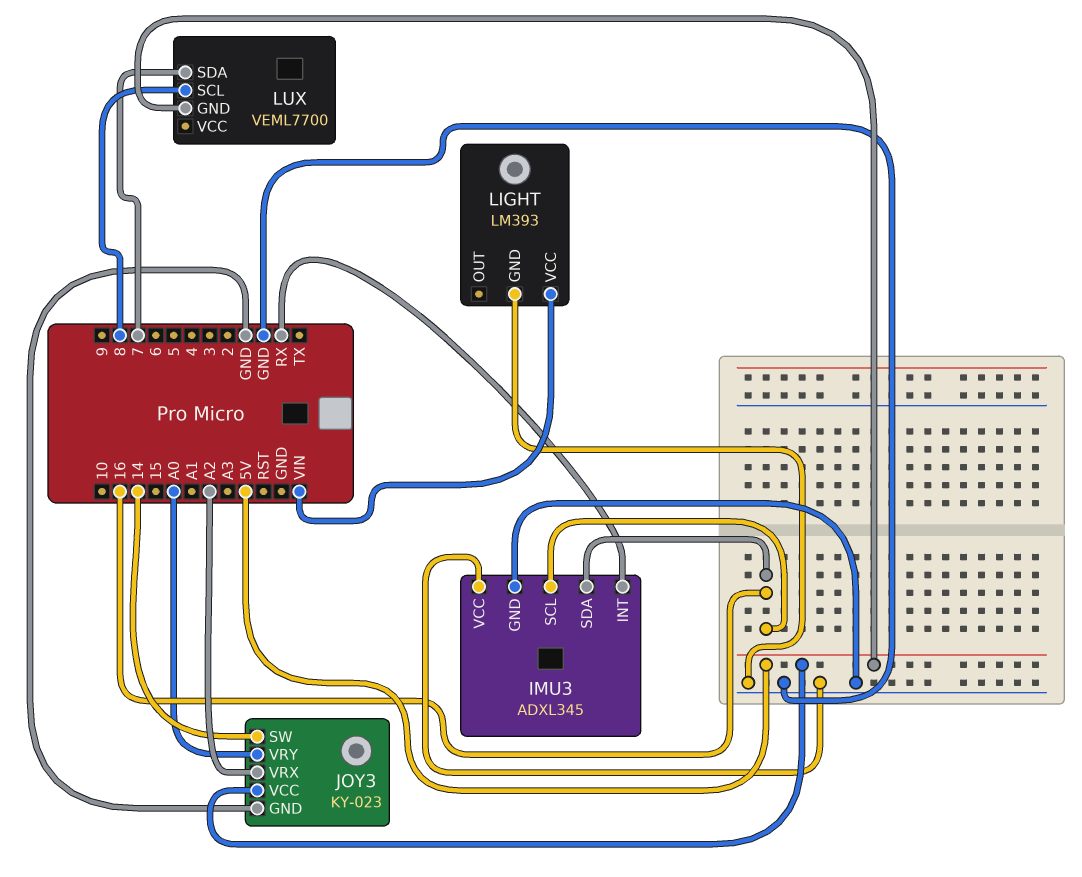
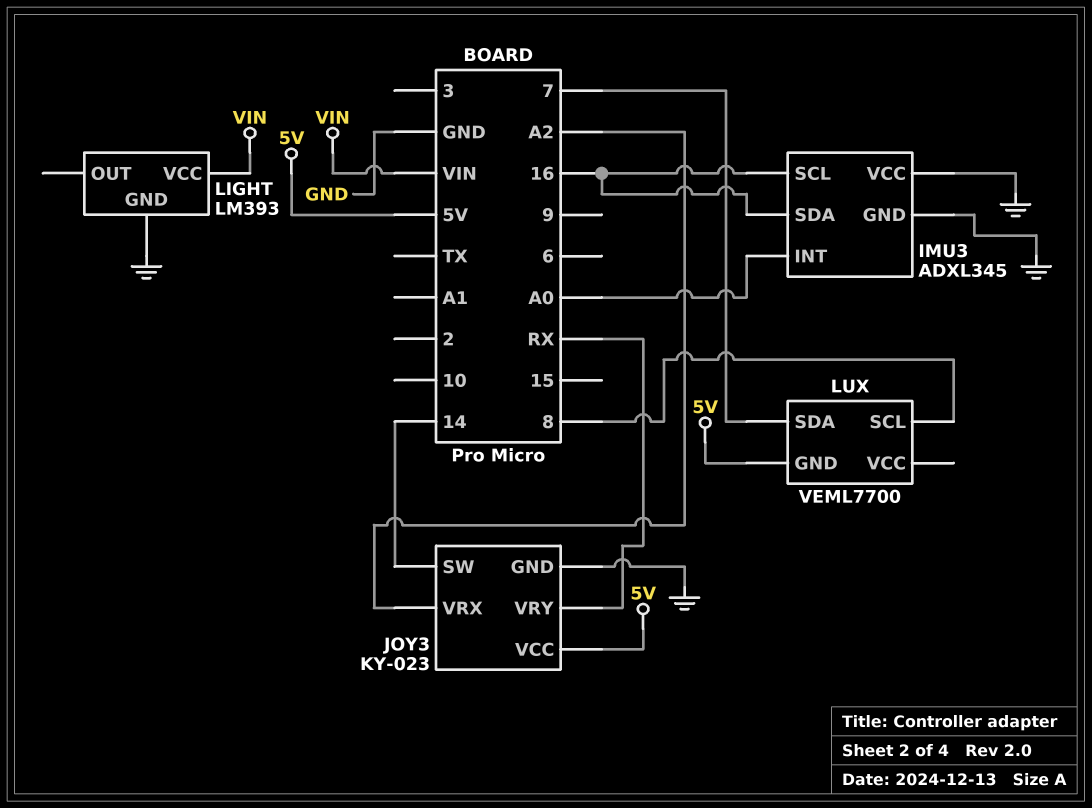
IMU3 pin INT: RX -> A0
JOY3 pin VRY: A0 -> RX

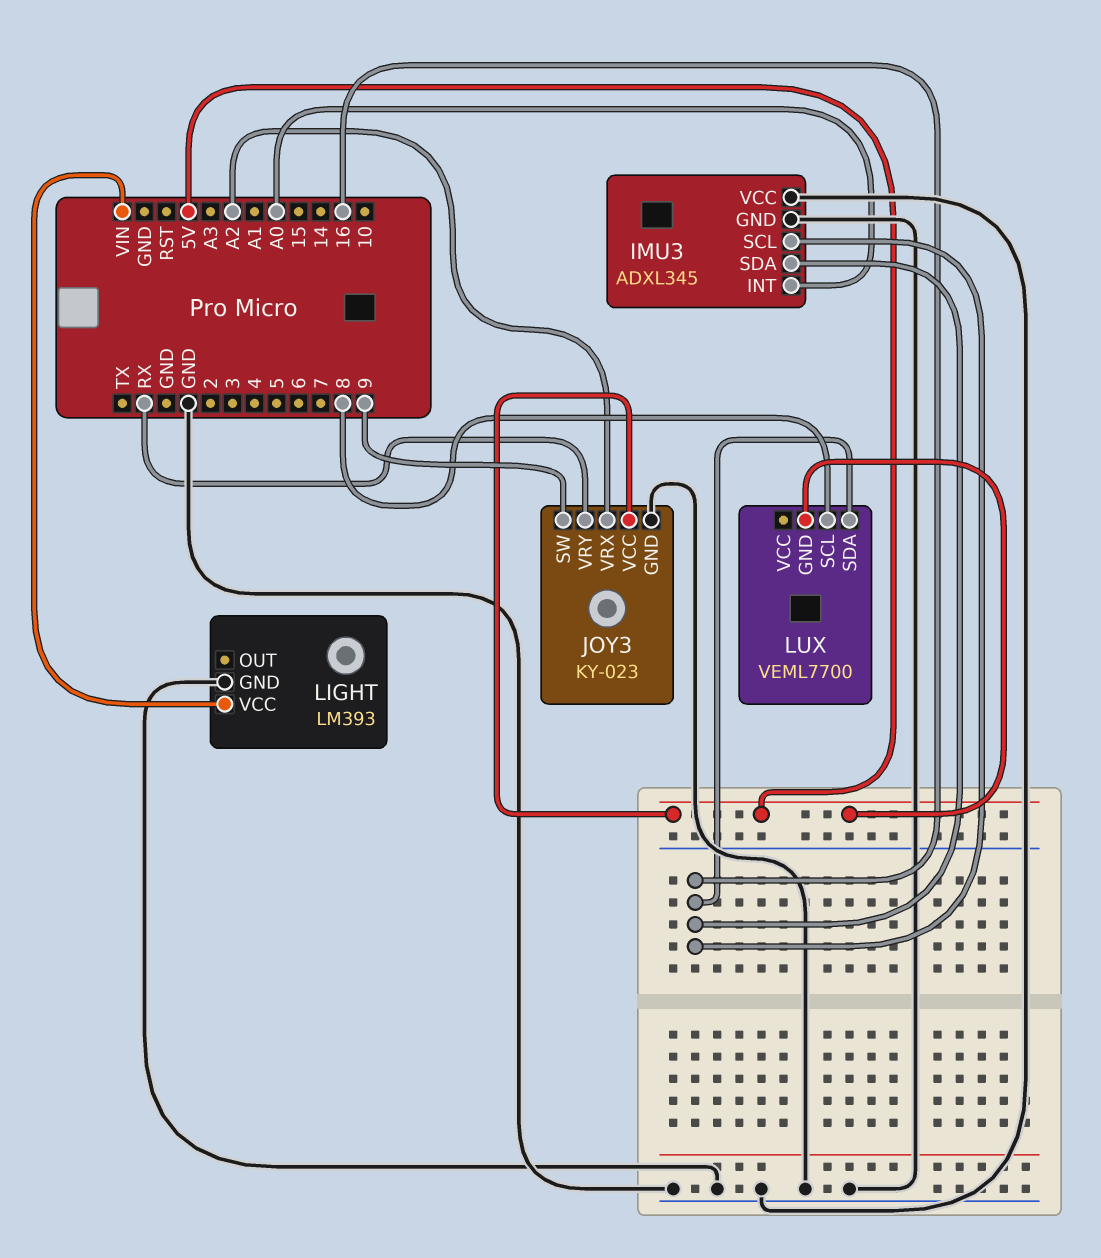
JOY3 pin SW: 14 -> 9
LUX pin SDA: 7 -> 16

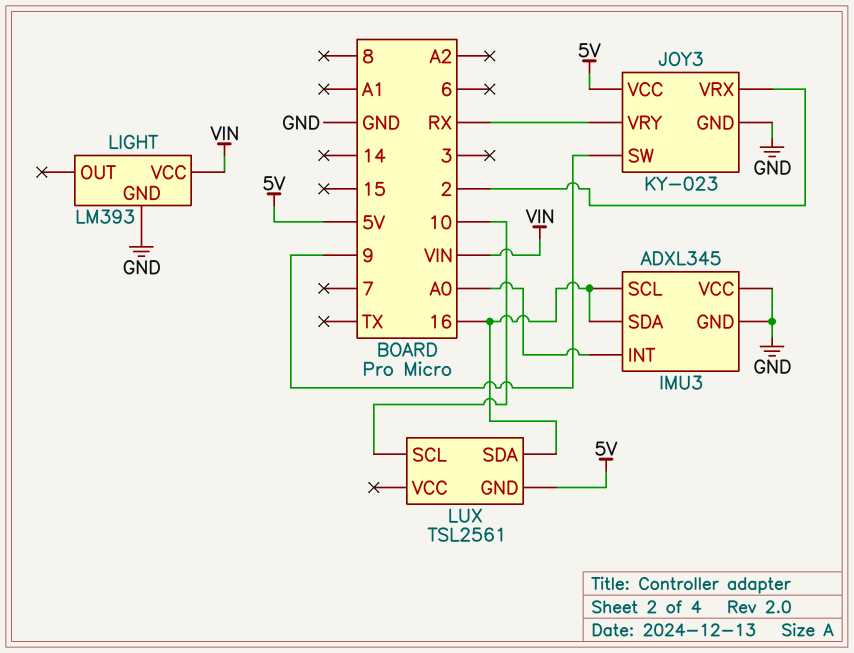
JOY3 pin VRX: A2 -> 2
LUX: VEML7700 -> TSL2561
LUX pin SCL: 8 -> 10

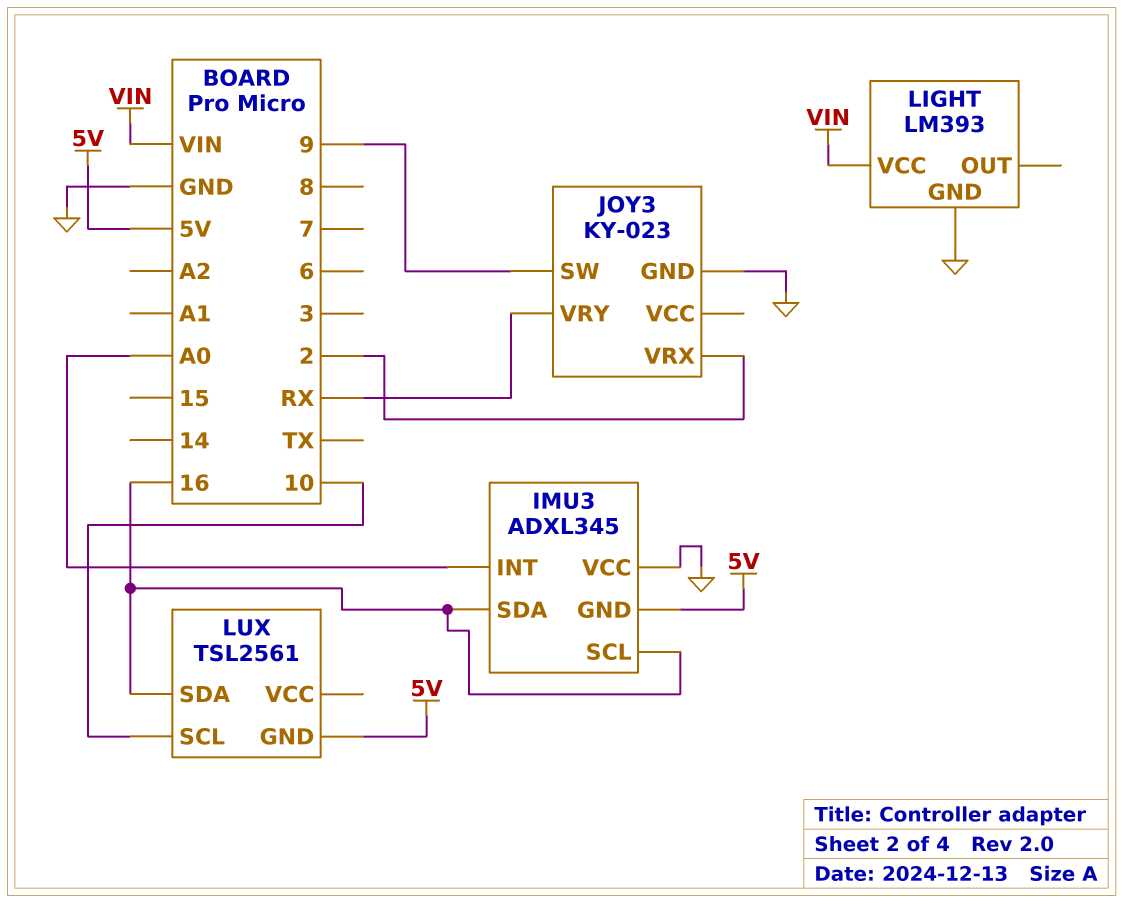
IMU3 pin GND: GND -> 5V
JOY3 pin VCC: 5V -> none

